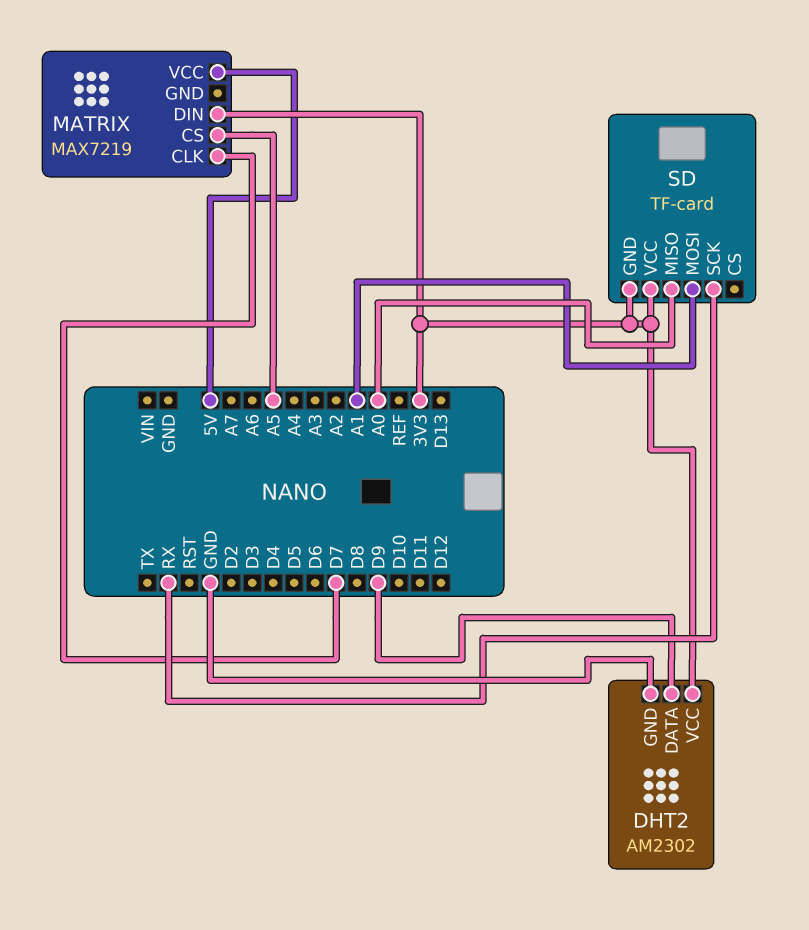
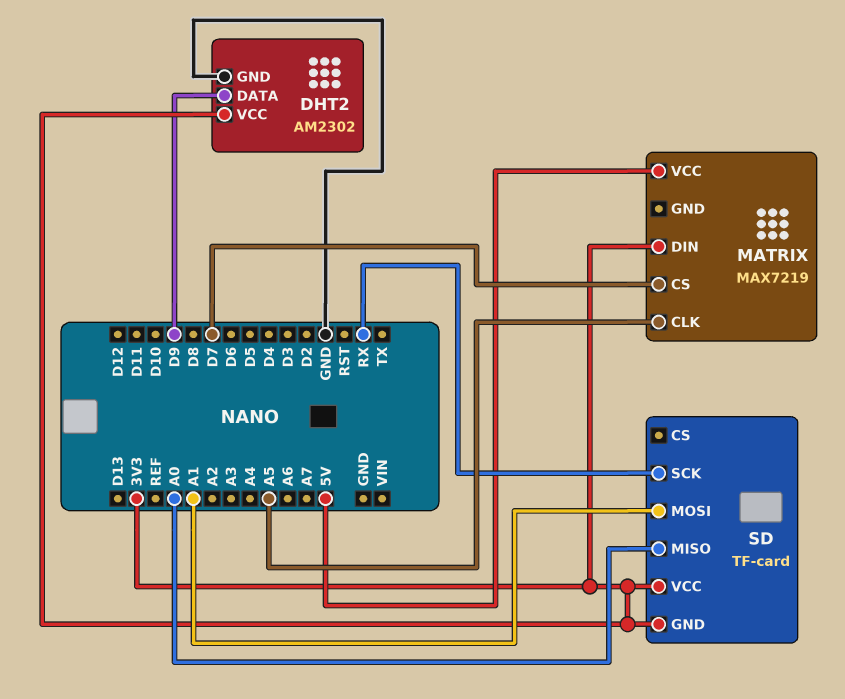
MATRIX pin CLK: D7 -> A5
MATRIX pin CS: A5 -> D7

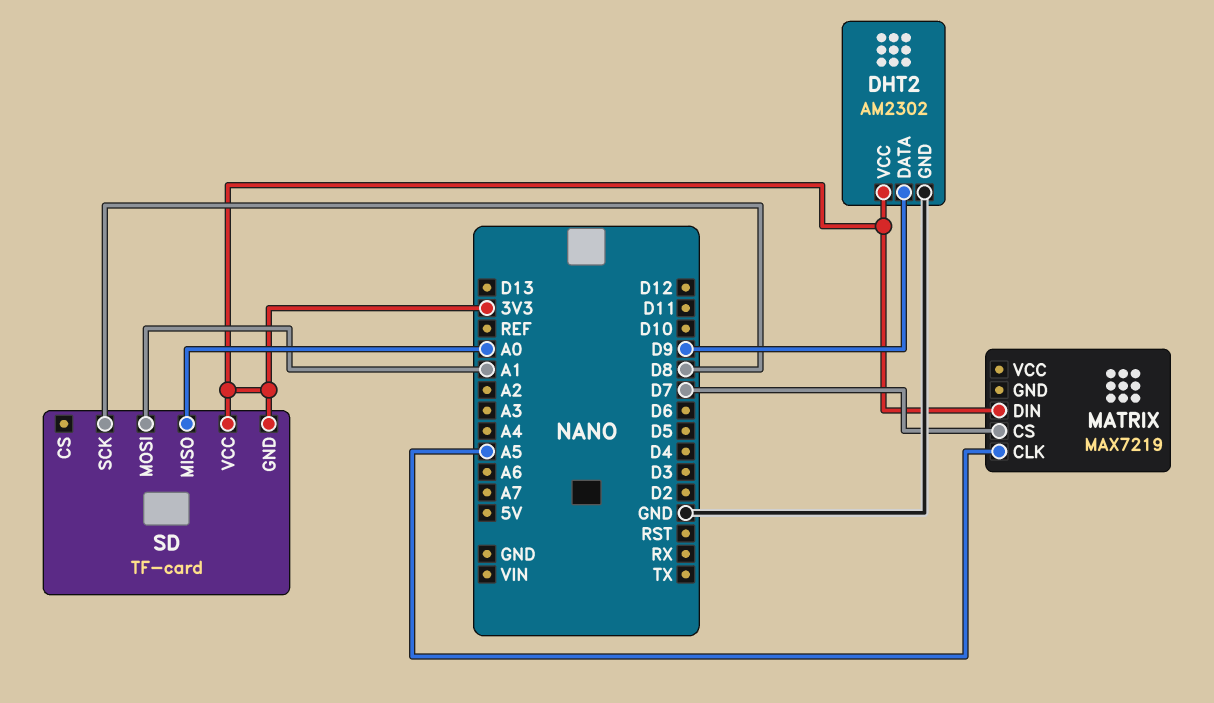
MATRIX pin VCC: 5V -> none
SD pin SCK: RX -> D8

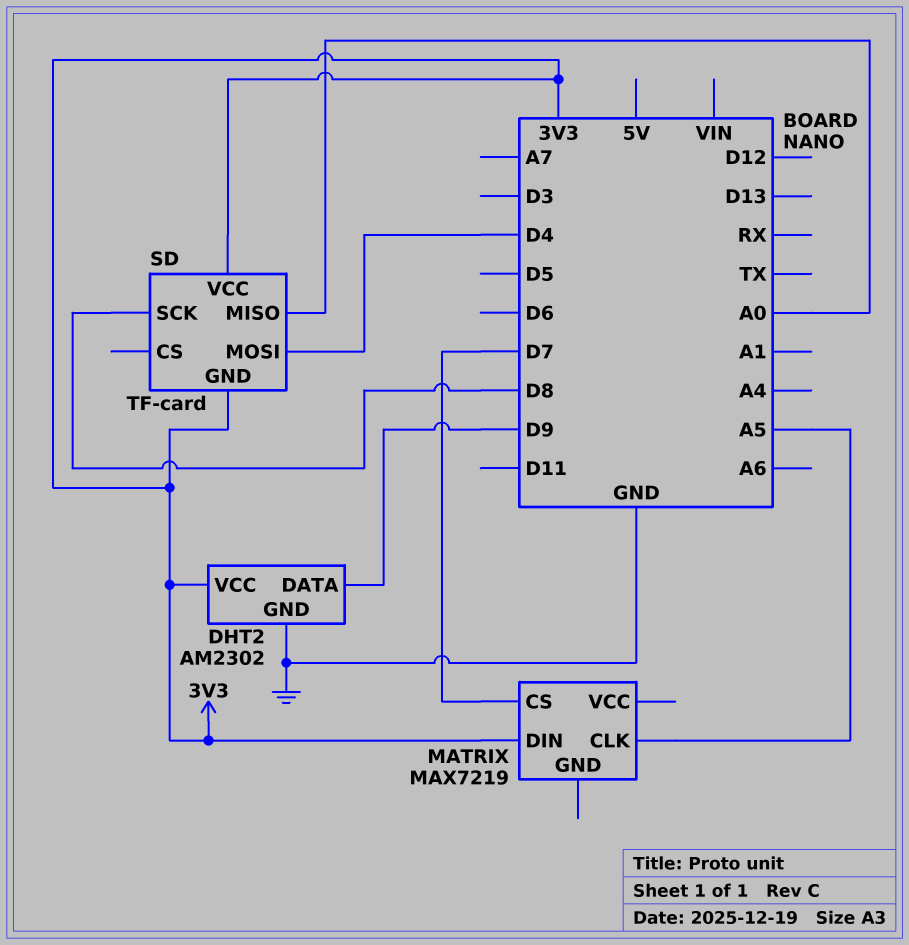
SD pin MOSI: A1 -> D4

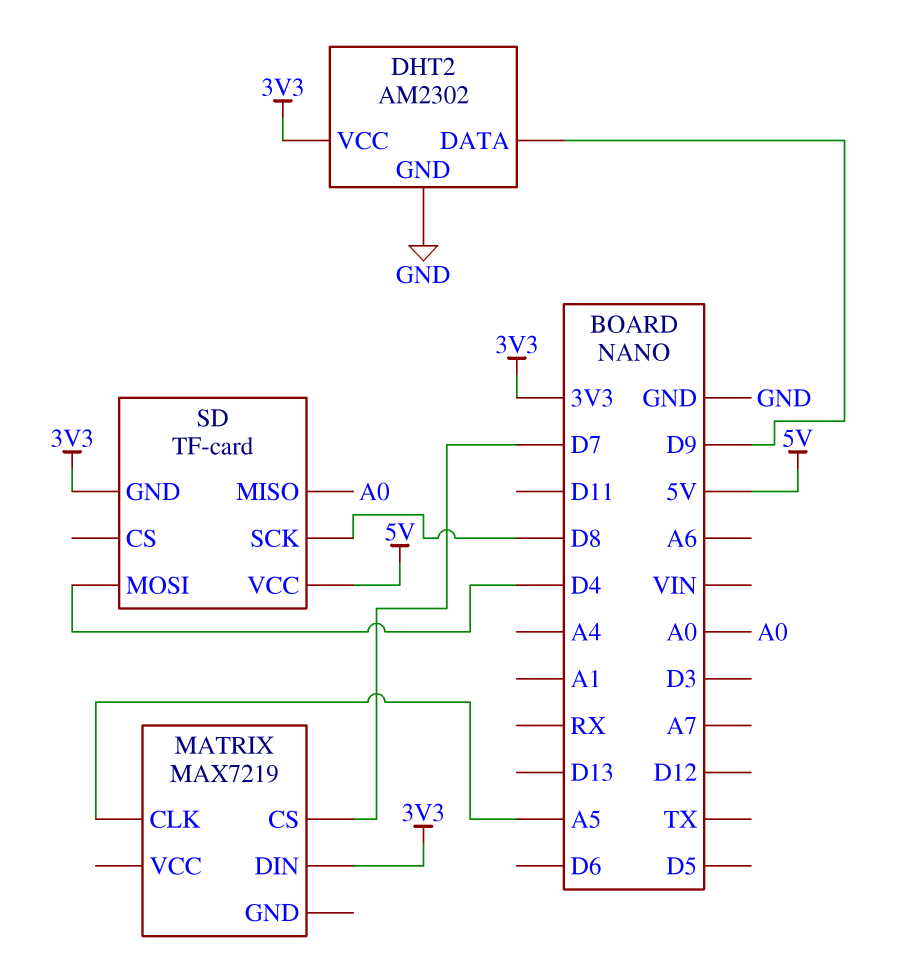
SD pin VCC: 3V3 -> 5V

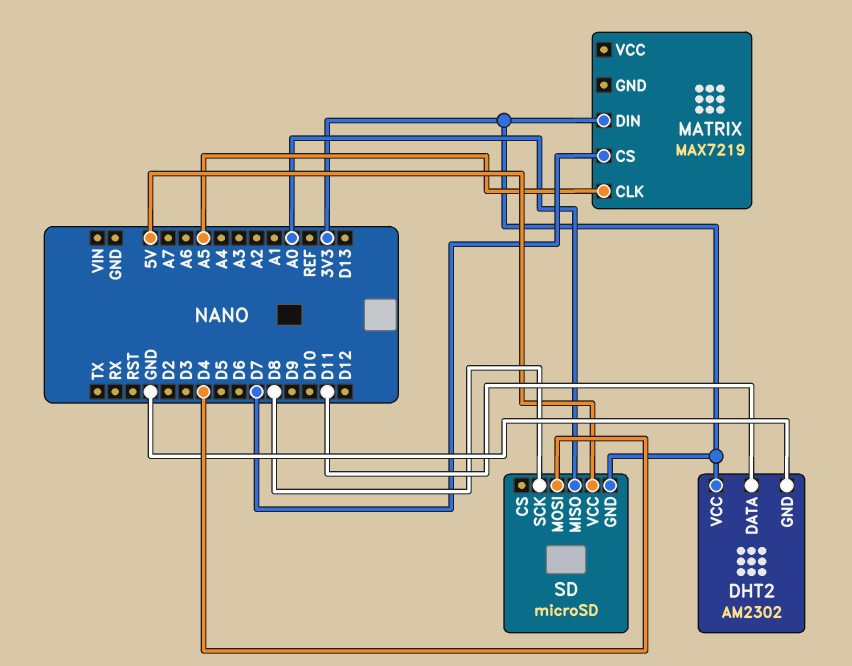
DHT2 pin DATA: D9 -> D11
SD: TF-card -> microSD

